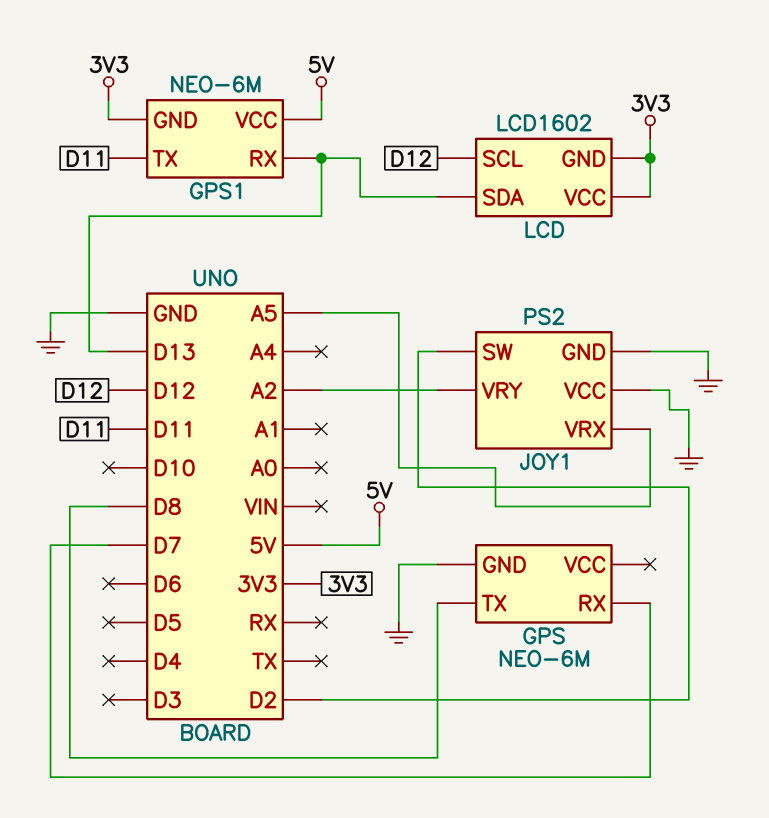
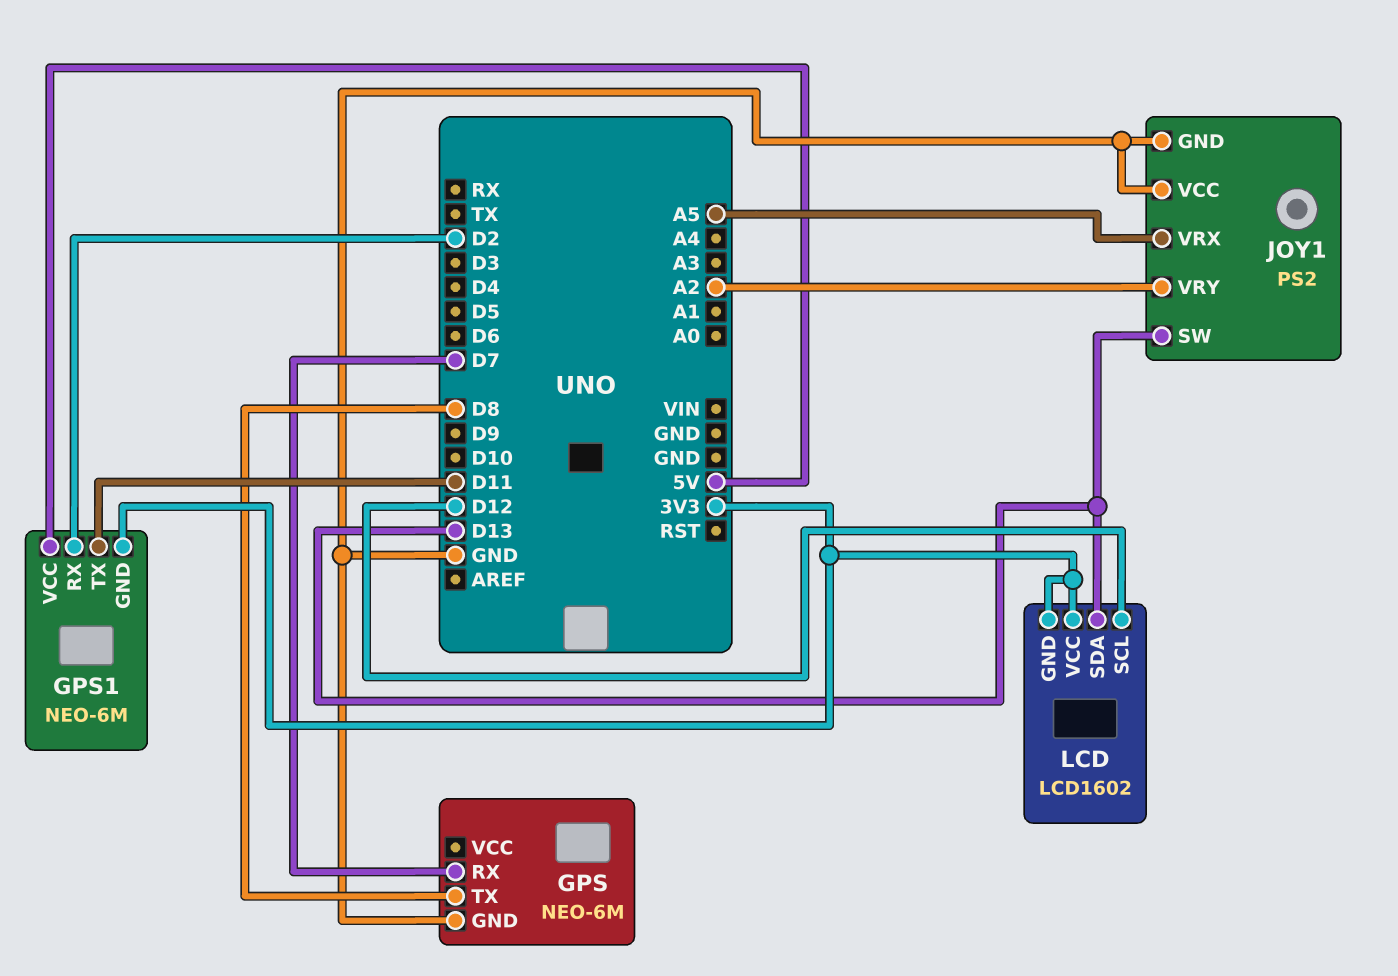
GPS1 pin RX: D13 -> D2
JOY1 pin SW: D2 -> D13

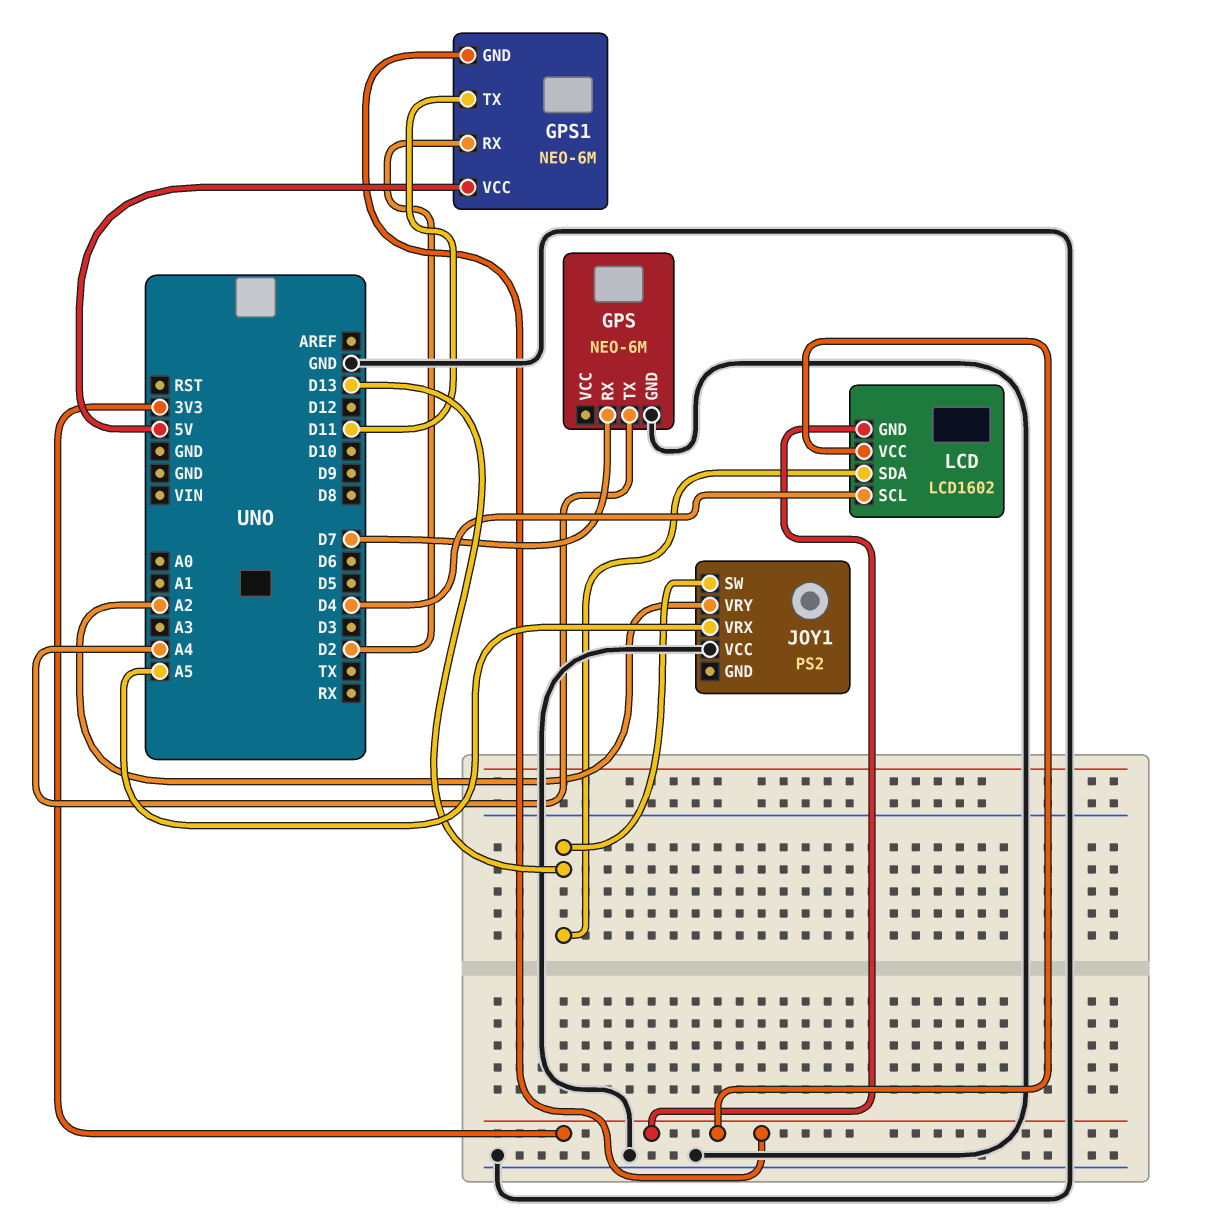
GPS pin TX: D8 -> A4
JOY1 pin GND: GND -> none
LCD pin SCL: D12 -> D4

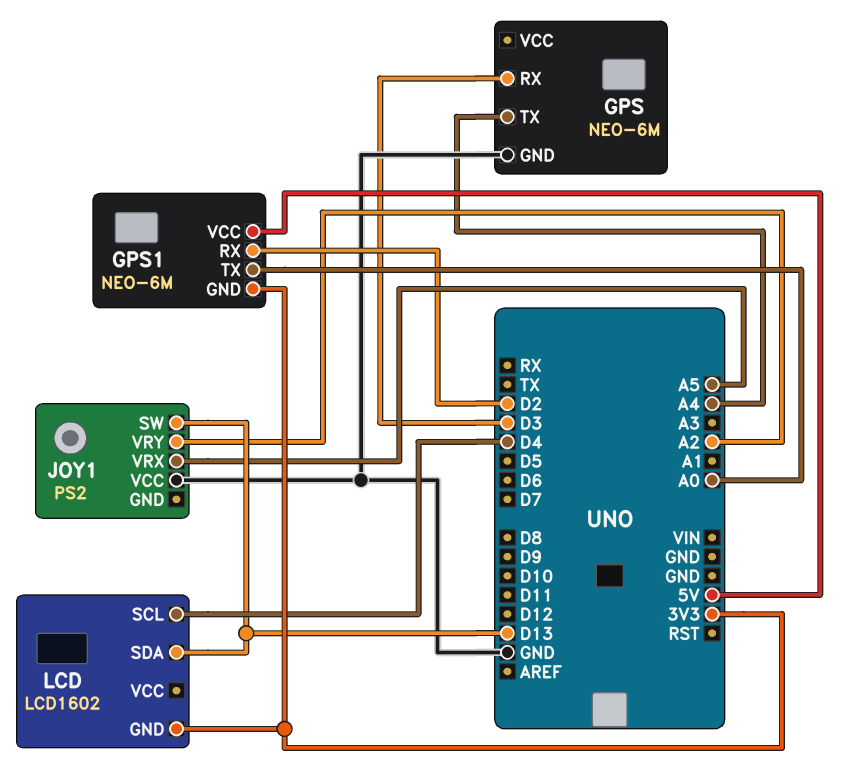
GPS pin RX: D7 -> D3
GPS1 pin TX: D11 -> A0
LCD pin VCC: 3V3 -> none

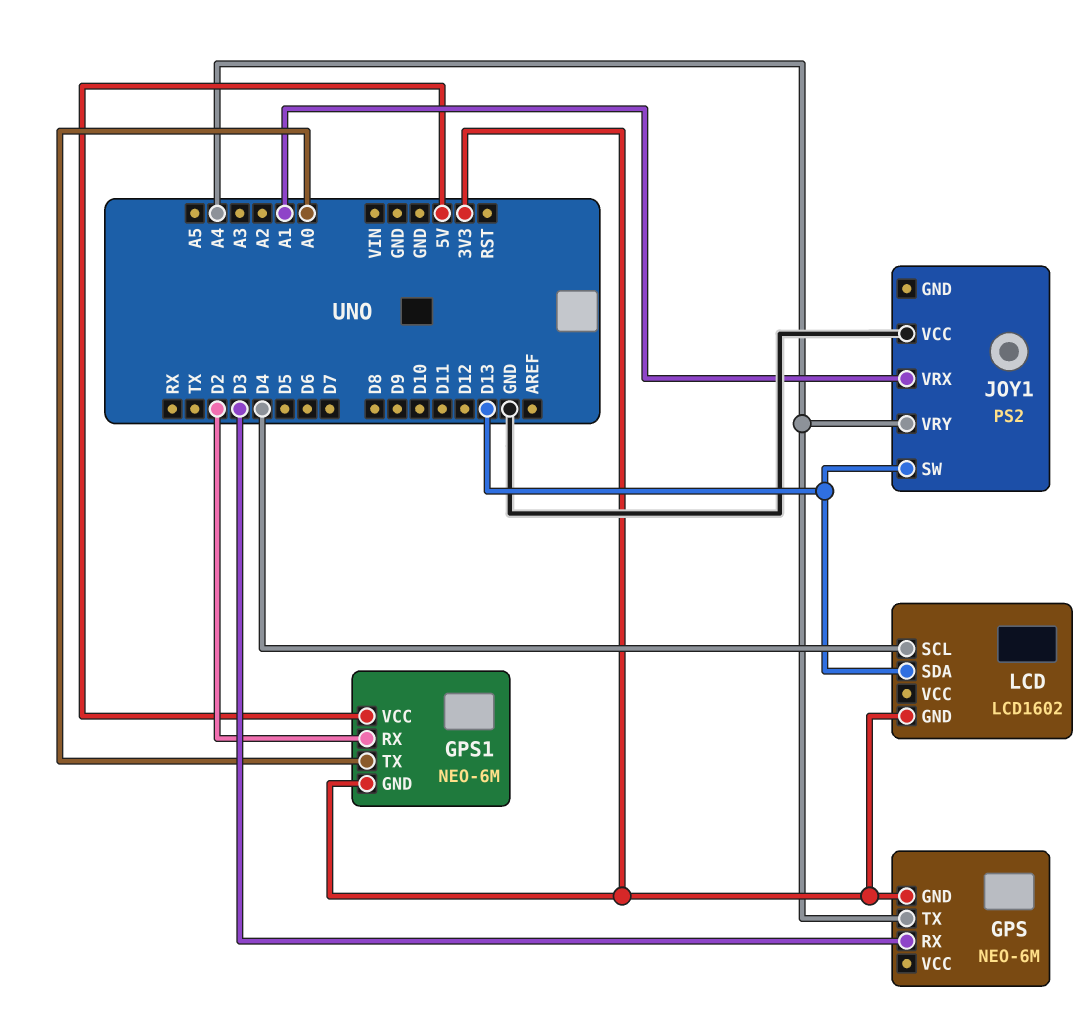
GPS pin GND: GND -> 3V3
JOY1 pin VRX: A5 -> A1
JOY1 pin VRY: A2 -> A4

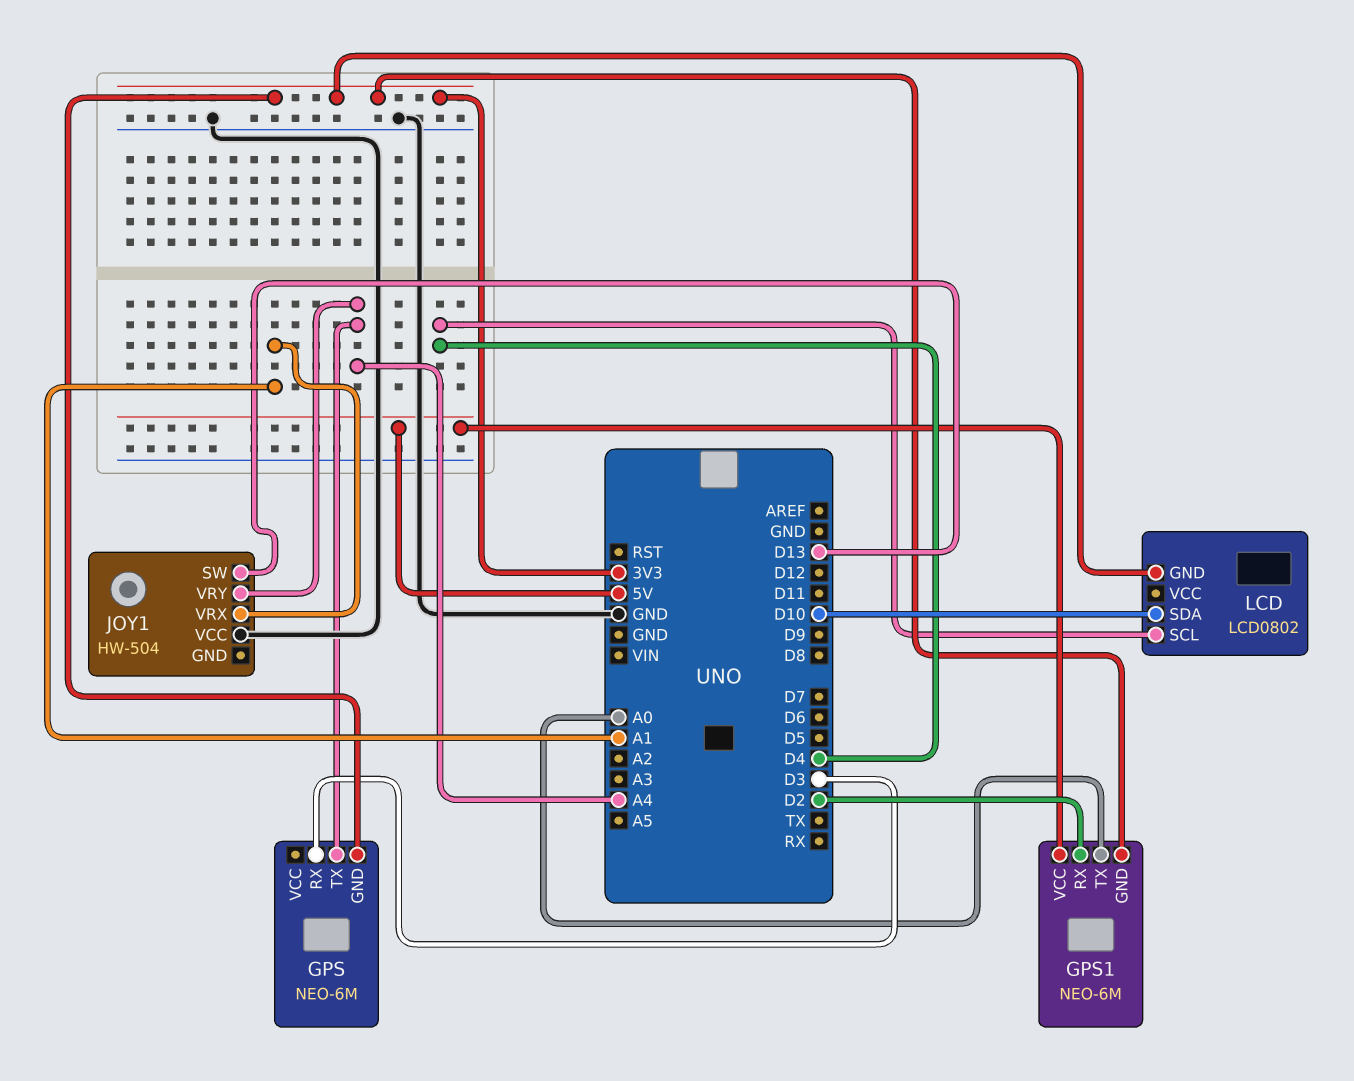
JOY1: PS2 -> HW-504
LCD: LCD1602 -> LCD0802
LCD pin SDA: D13 -> D10

